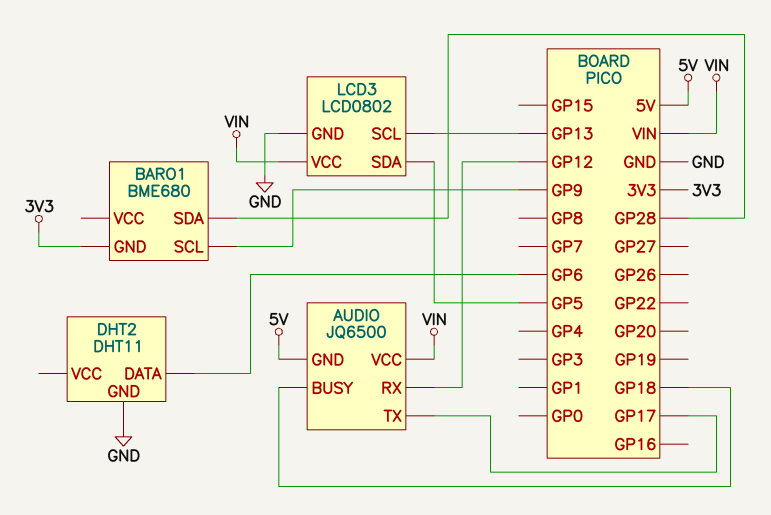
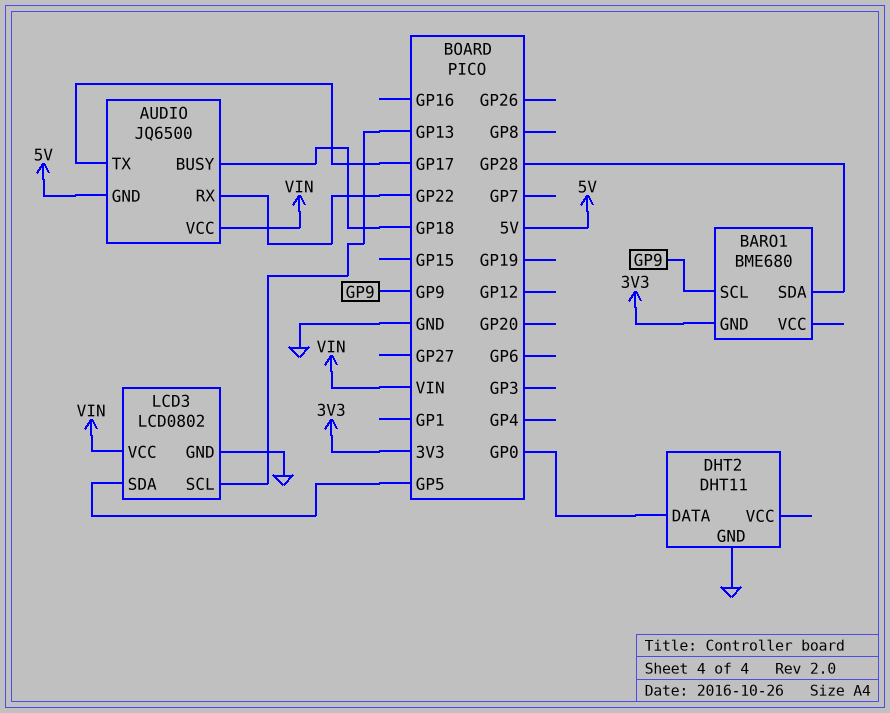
AUDIO pin RX: GP12 -> GP22
DHT2 pin DATA: GP6 -> GP0

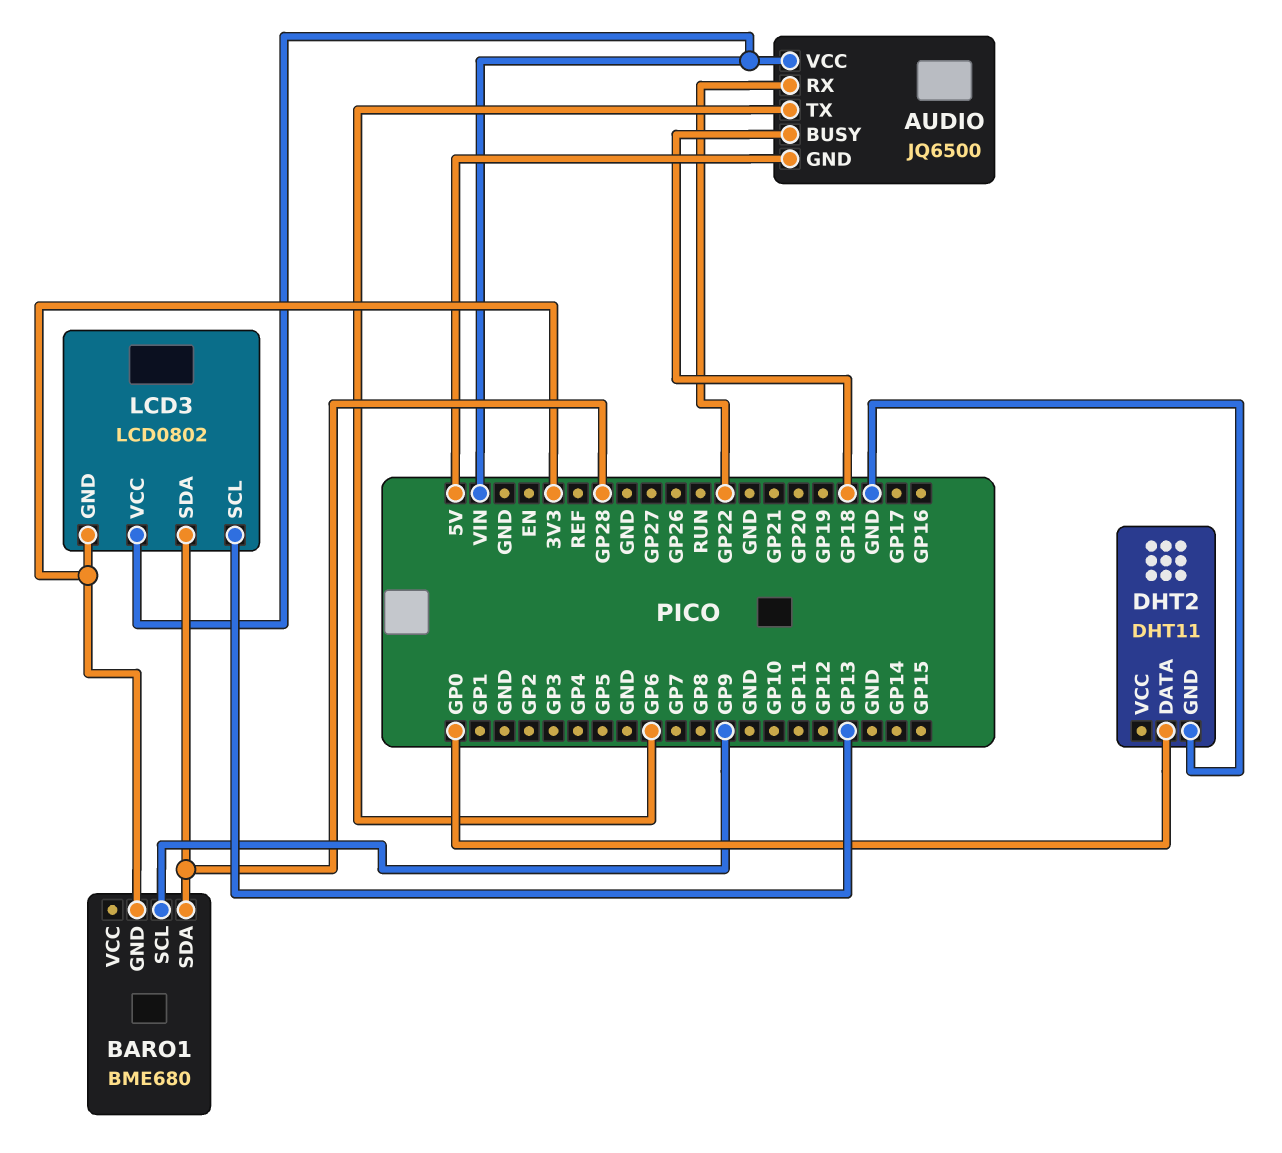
AUDIO pin TX: GP17 -> GP6
LCD3 pin GND: GND -> 3V3
LCD3 pin SDA: GP5 -> GP28

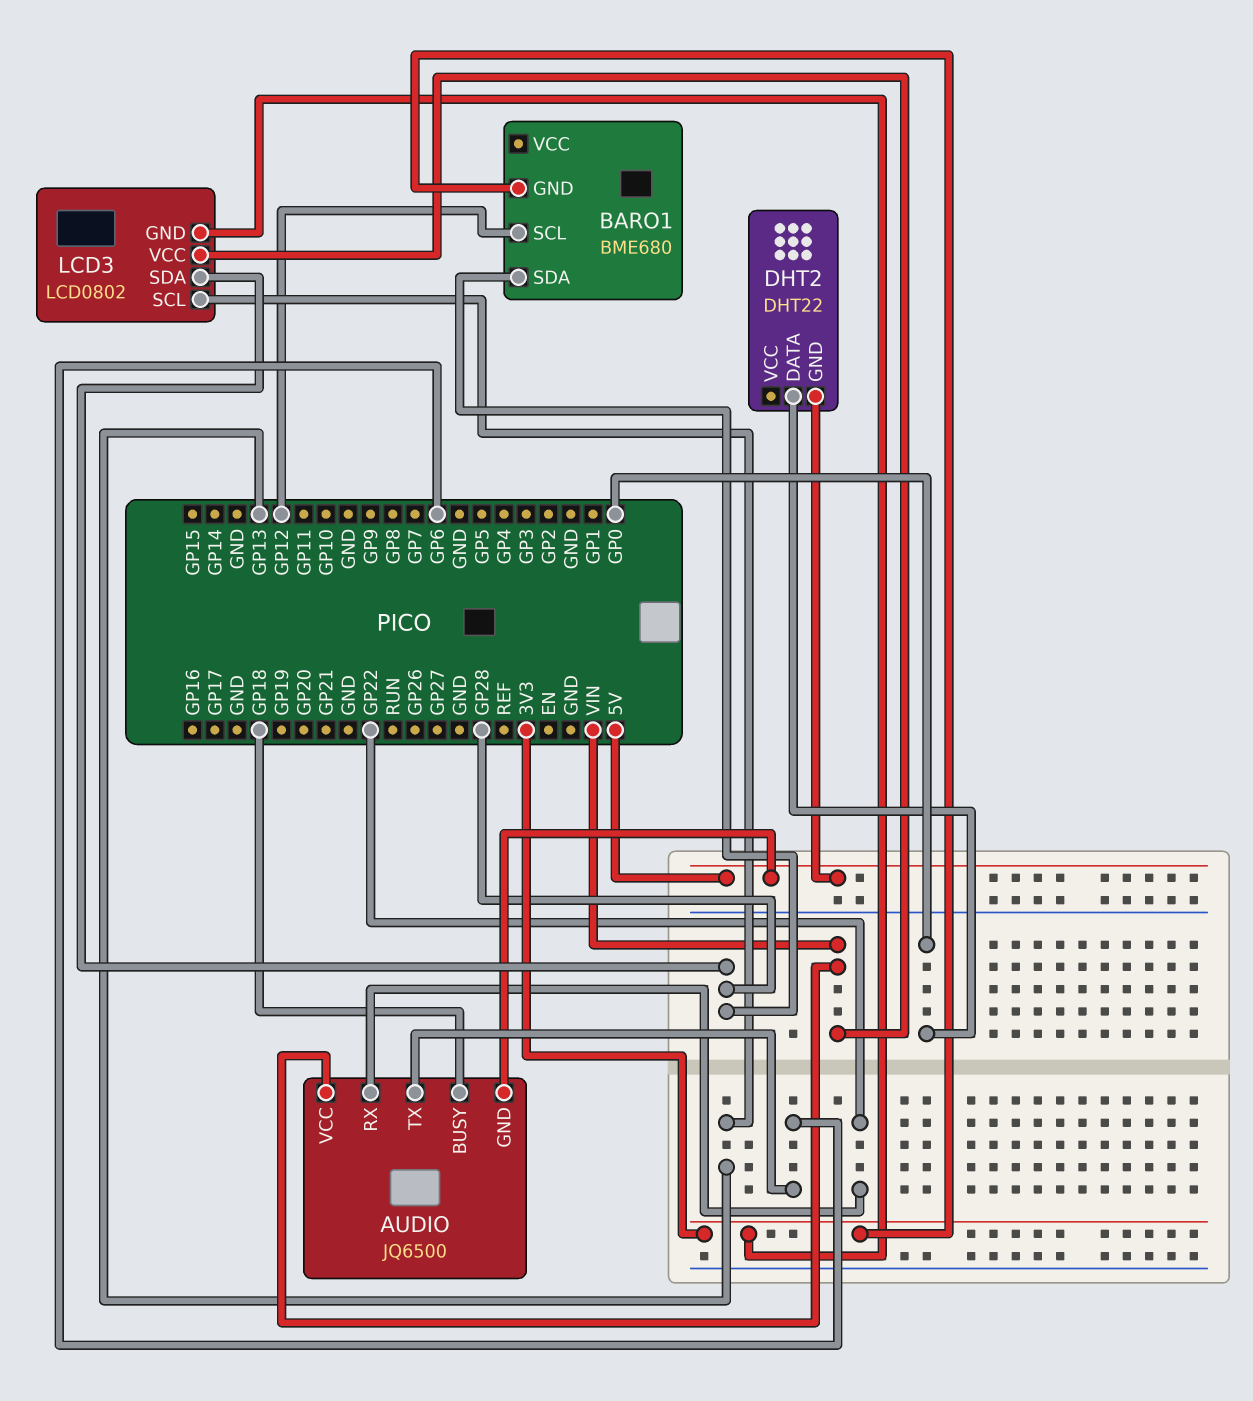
BARO1 pin SCL: GP9 -> GP12
DHT2: DHT11 -> DHT22
DHT2 pin GND: GND -> 5V

